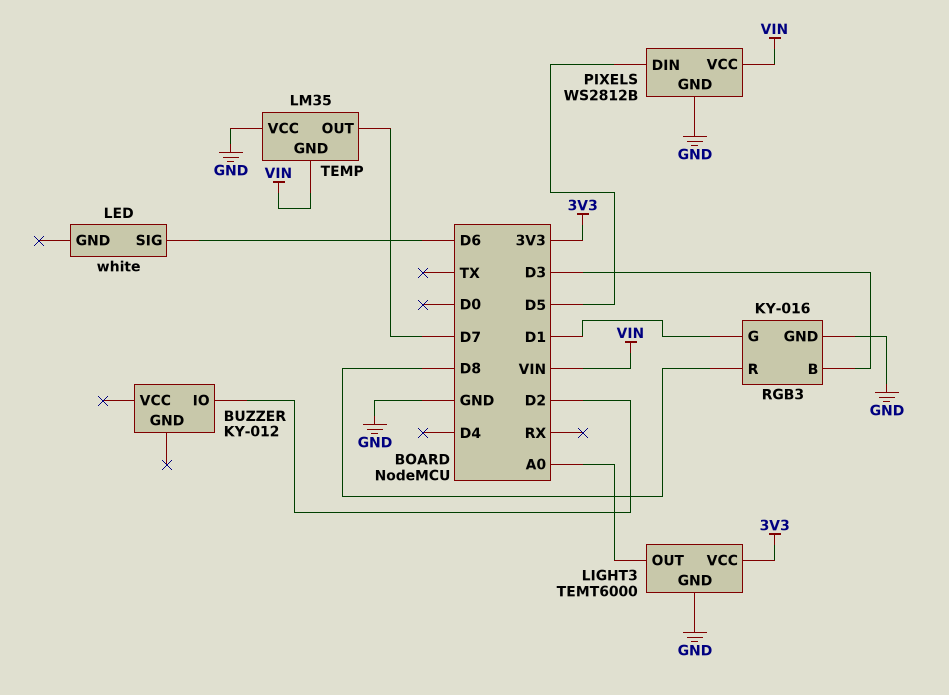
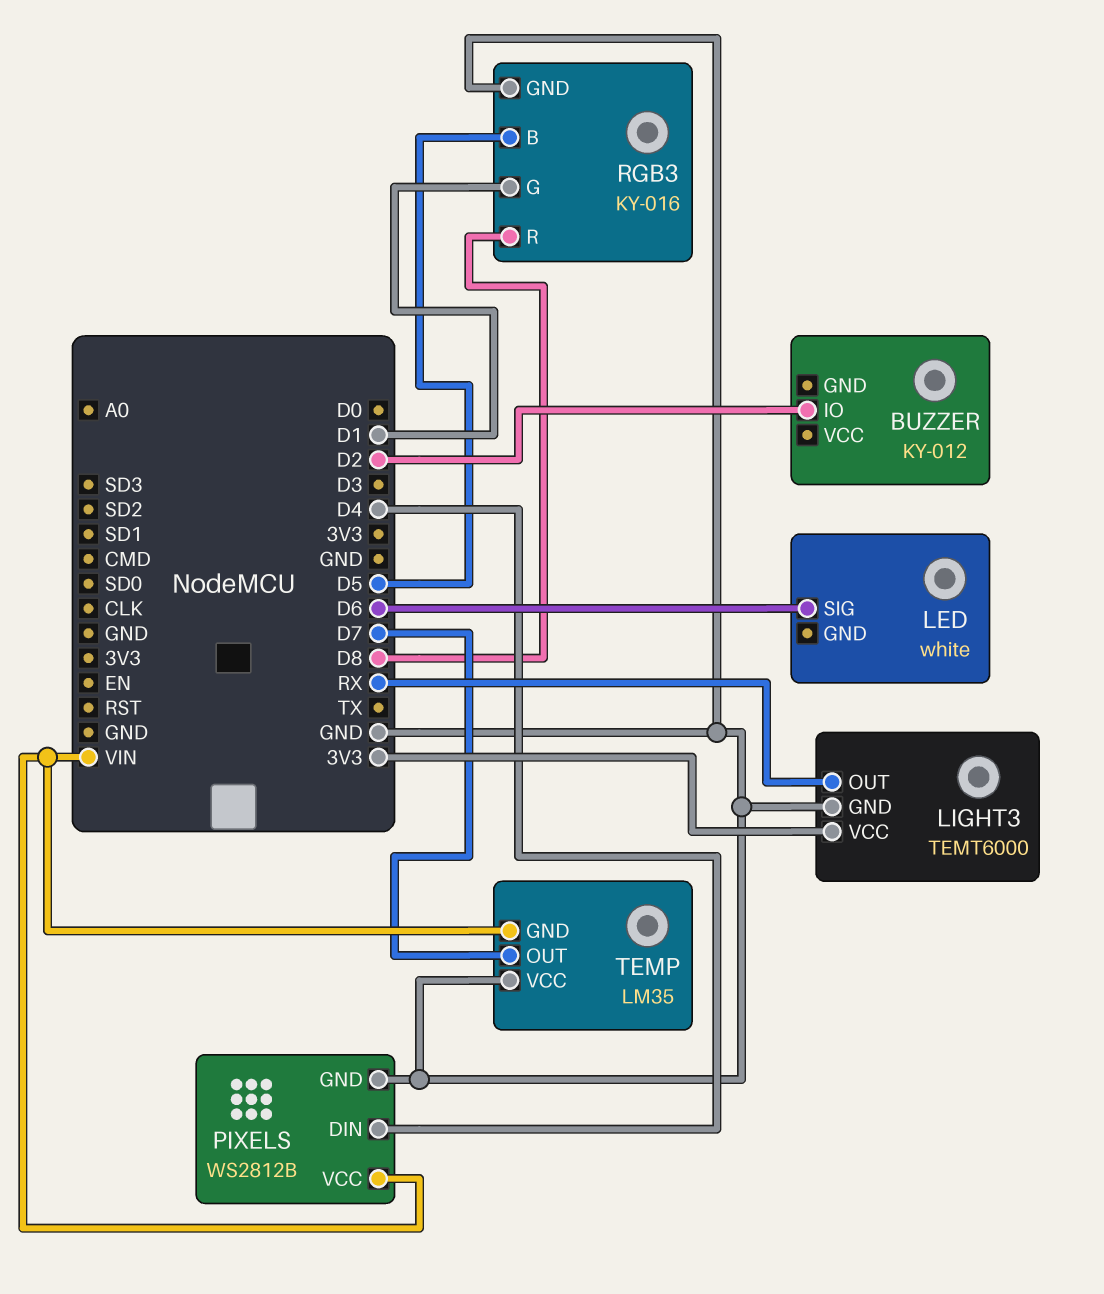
LIGHT3 pin OUT: A0 -> RX
PIXELS pin DIN: D5 -> D4
RGB3 pin B: D3 -> D5

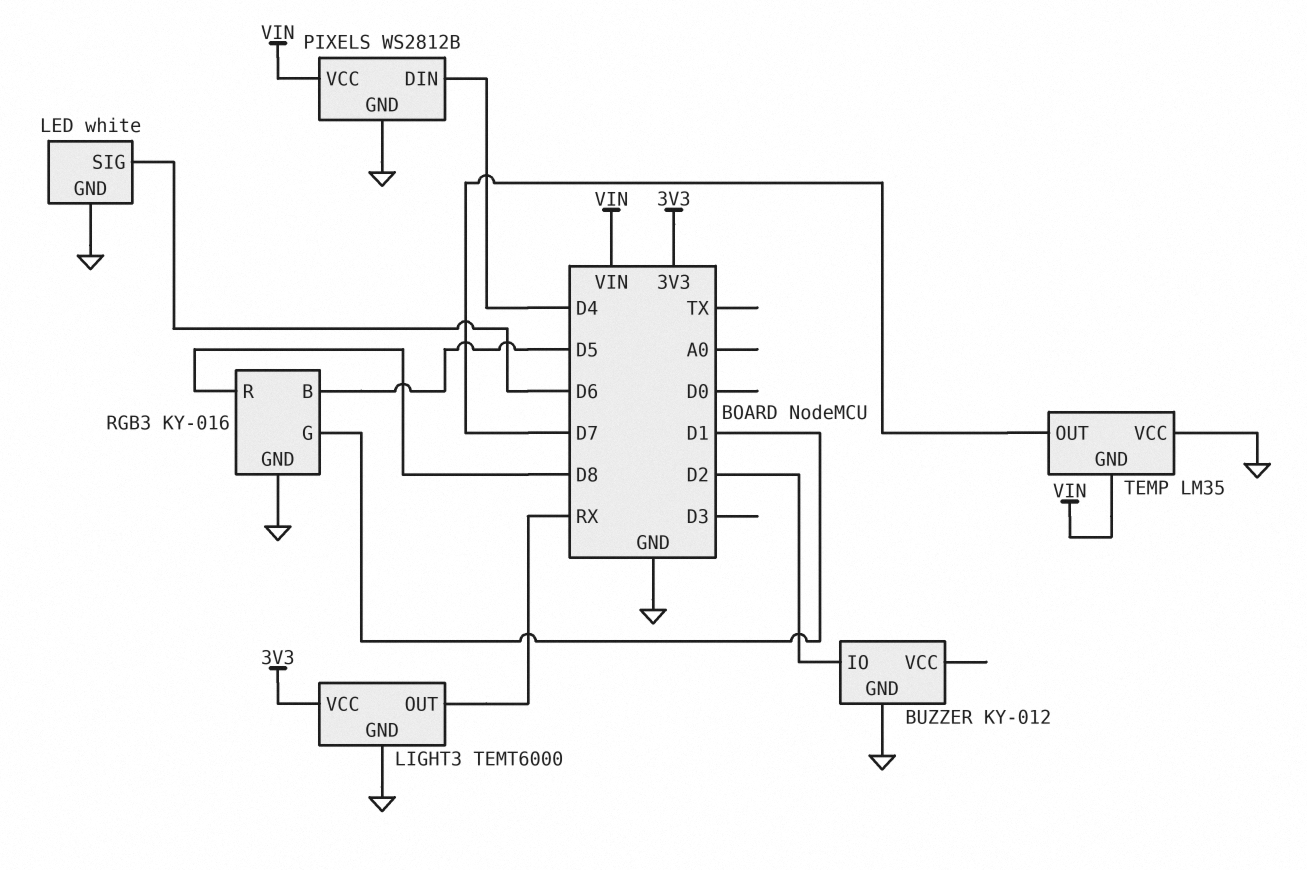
BUZZER pin GND: none -> GND
LED pin GND: none -> GND

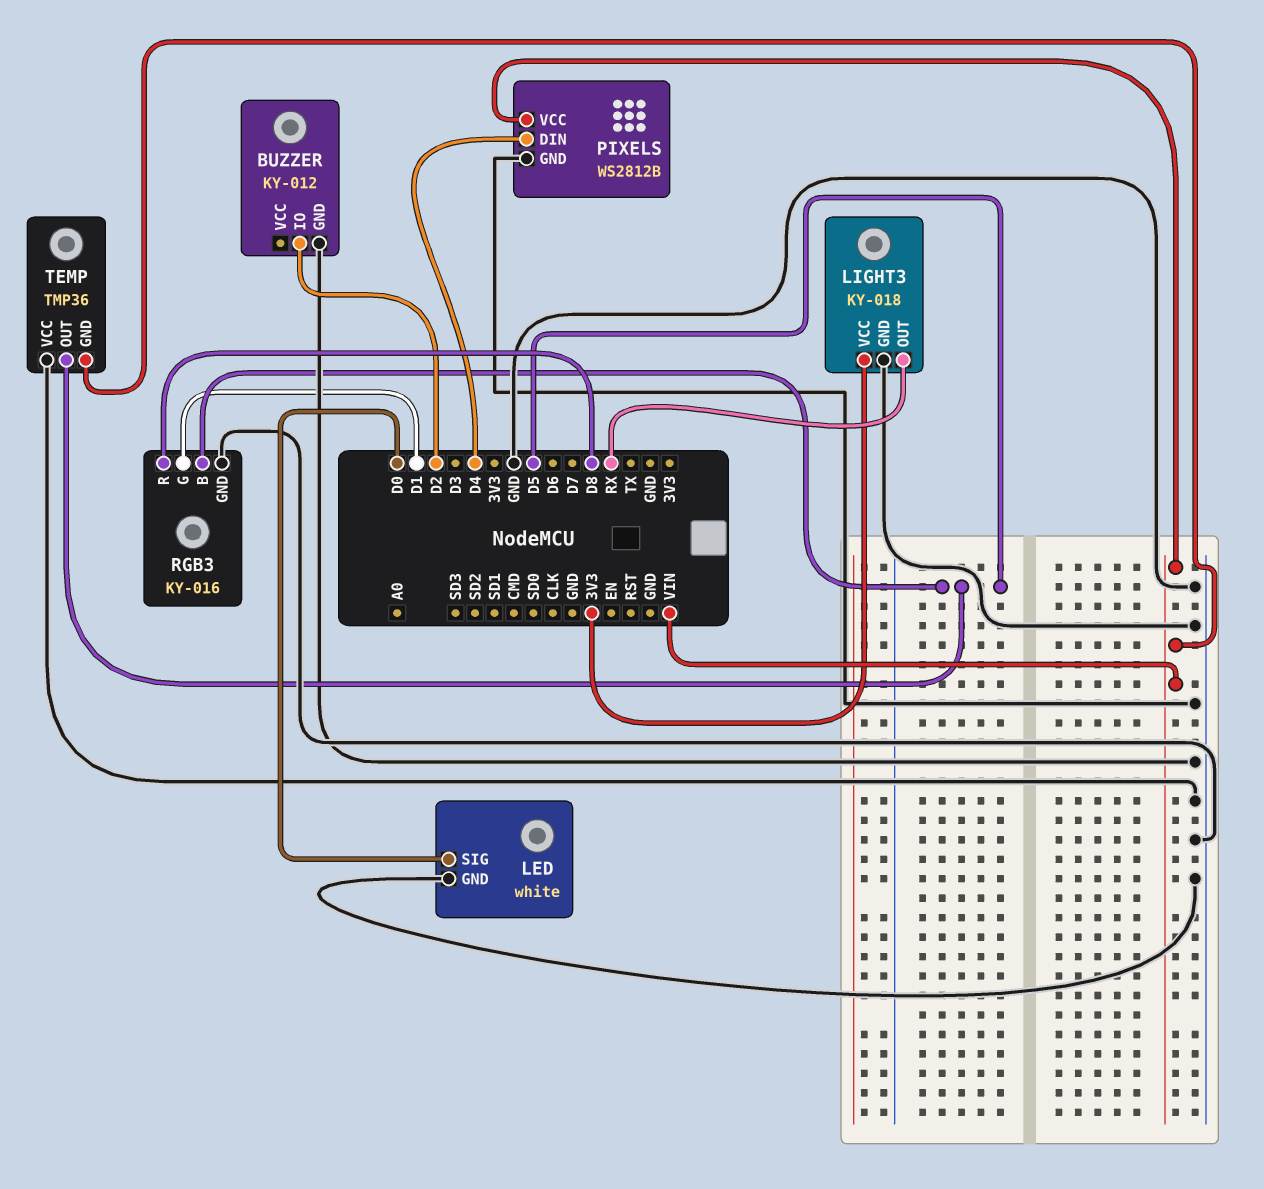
LED pin SIG: D6 -> D0
LIGHT3: TEMT6000 -> KY-018
TEMP: LM35 -> TMP36
TEMP pin OUT: D7 -> D5

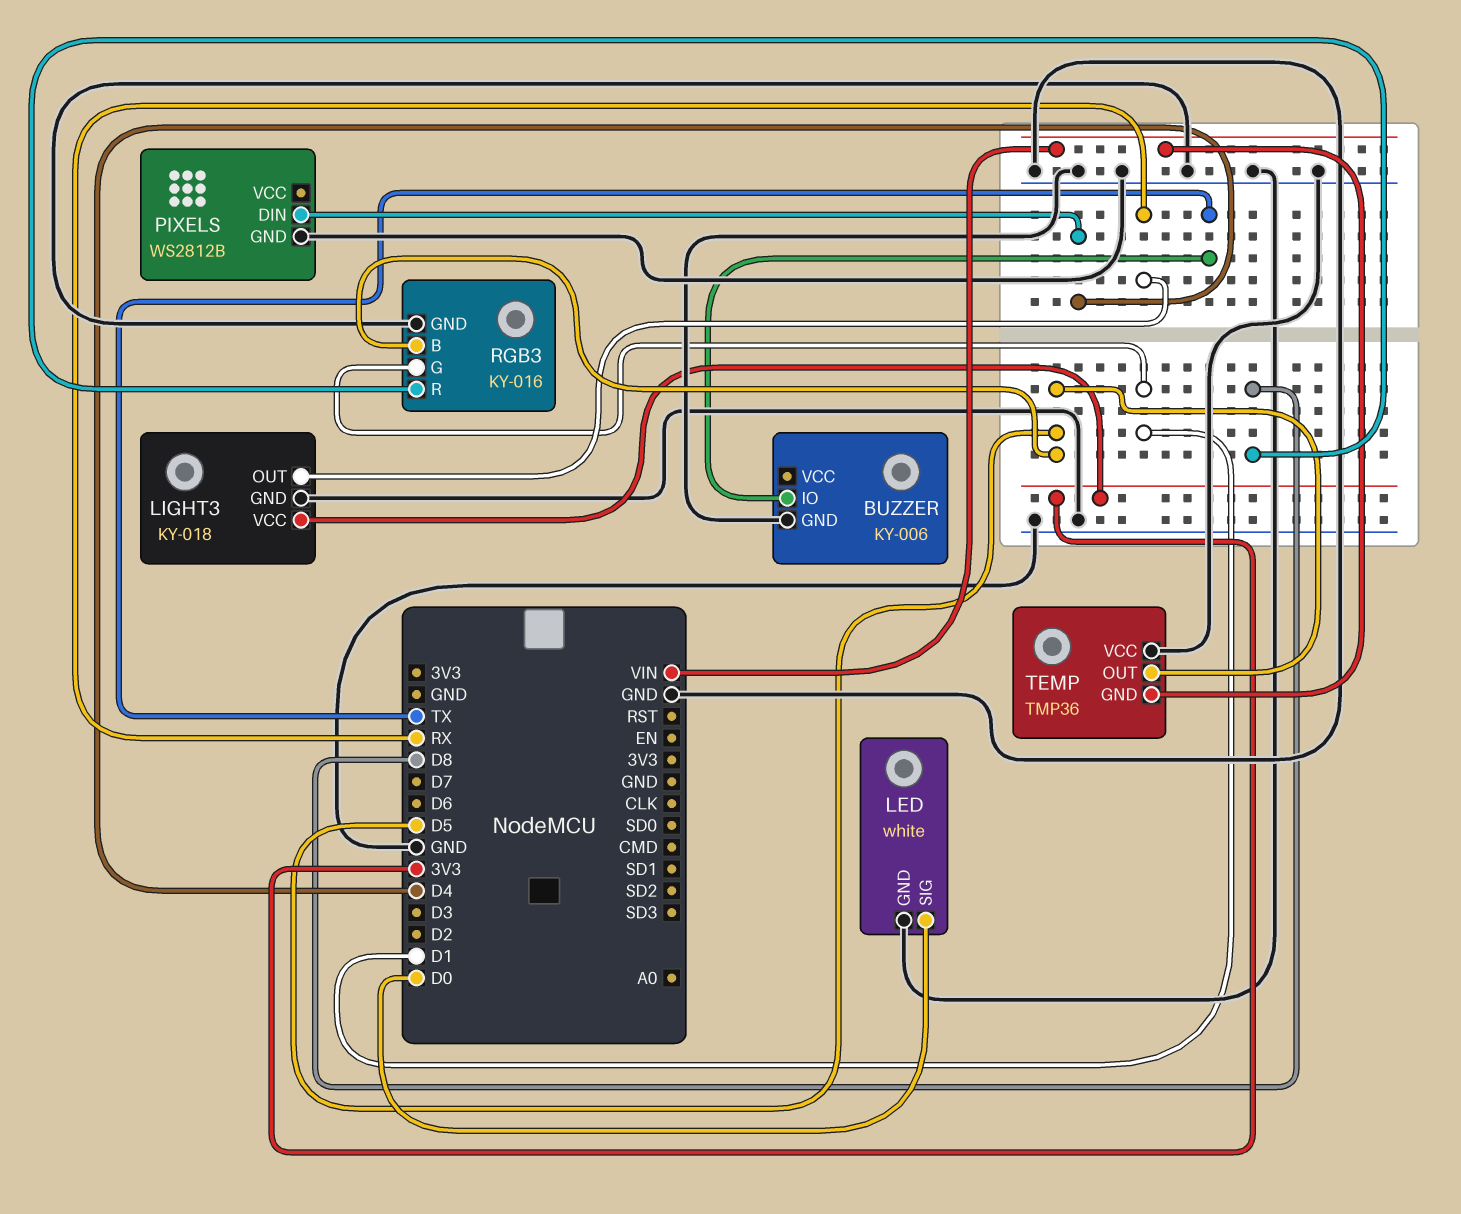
BUZZER: KY-012 -> KY-006
BUZZER pin IO: D2 -> TX
PIXELS pin VCC: VIN -> none

